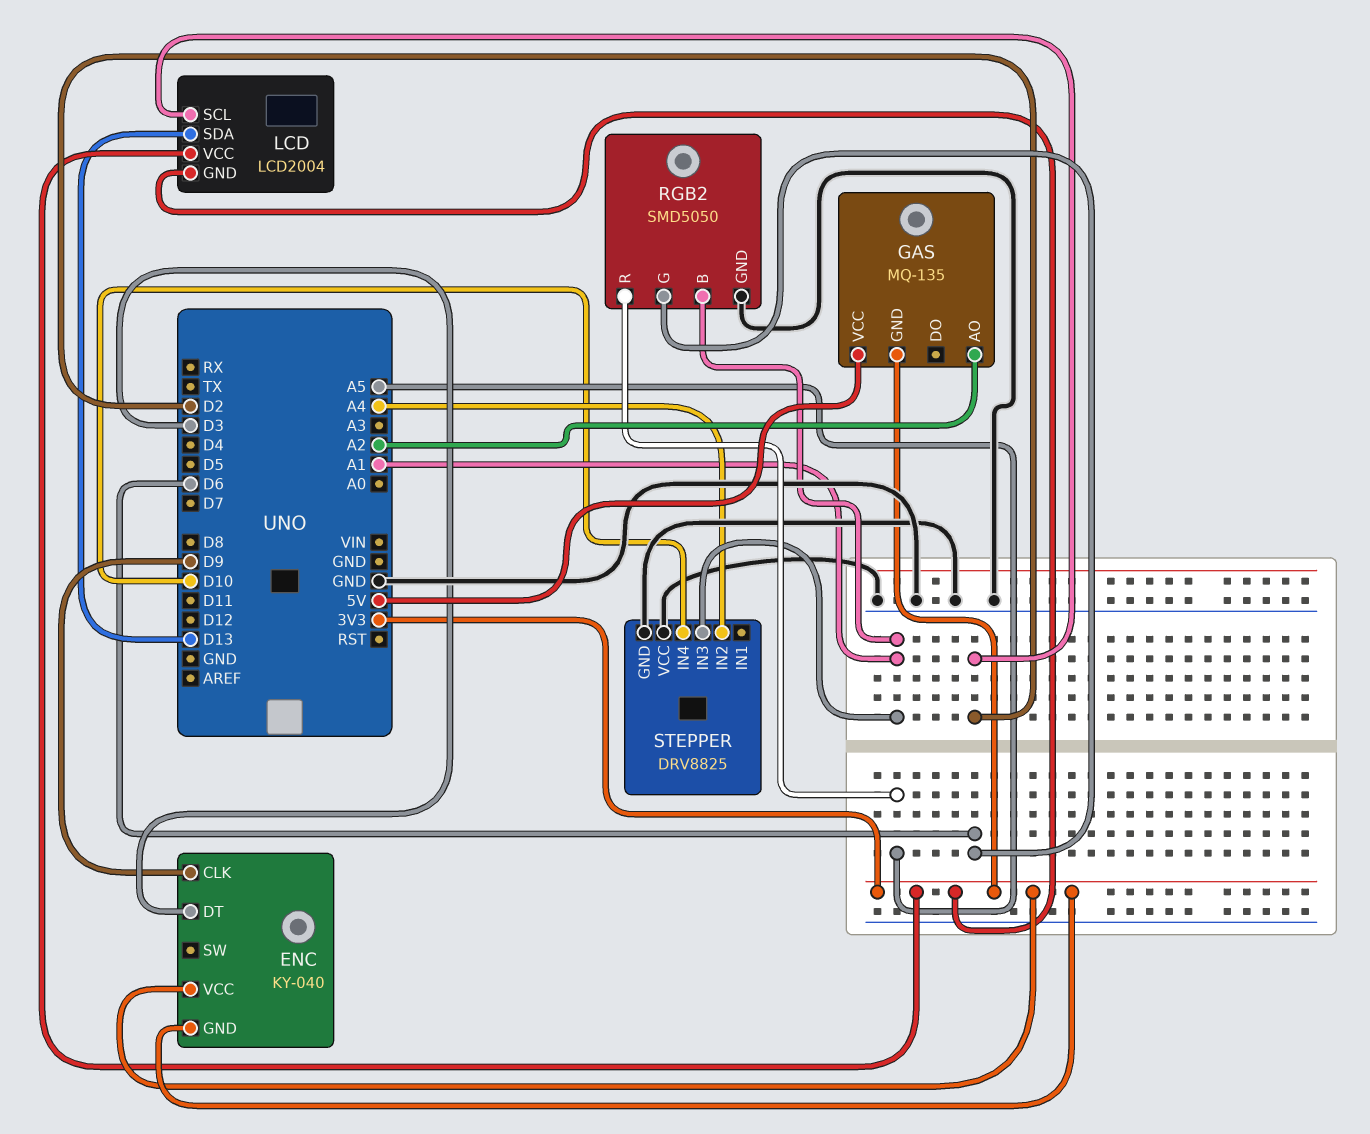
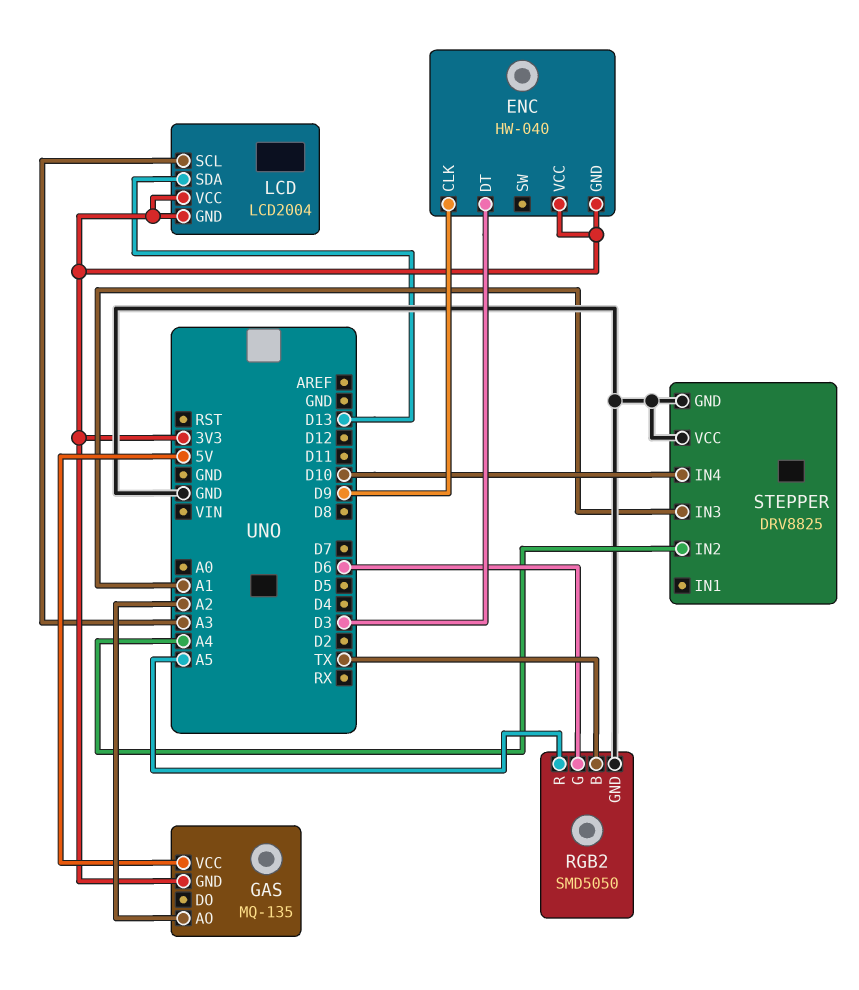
ENC: KY-040 -> HW-040
LCD pin SCL: D2 -> A3
RGB2 pin B: A1 -> TX

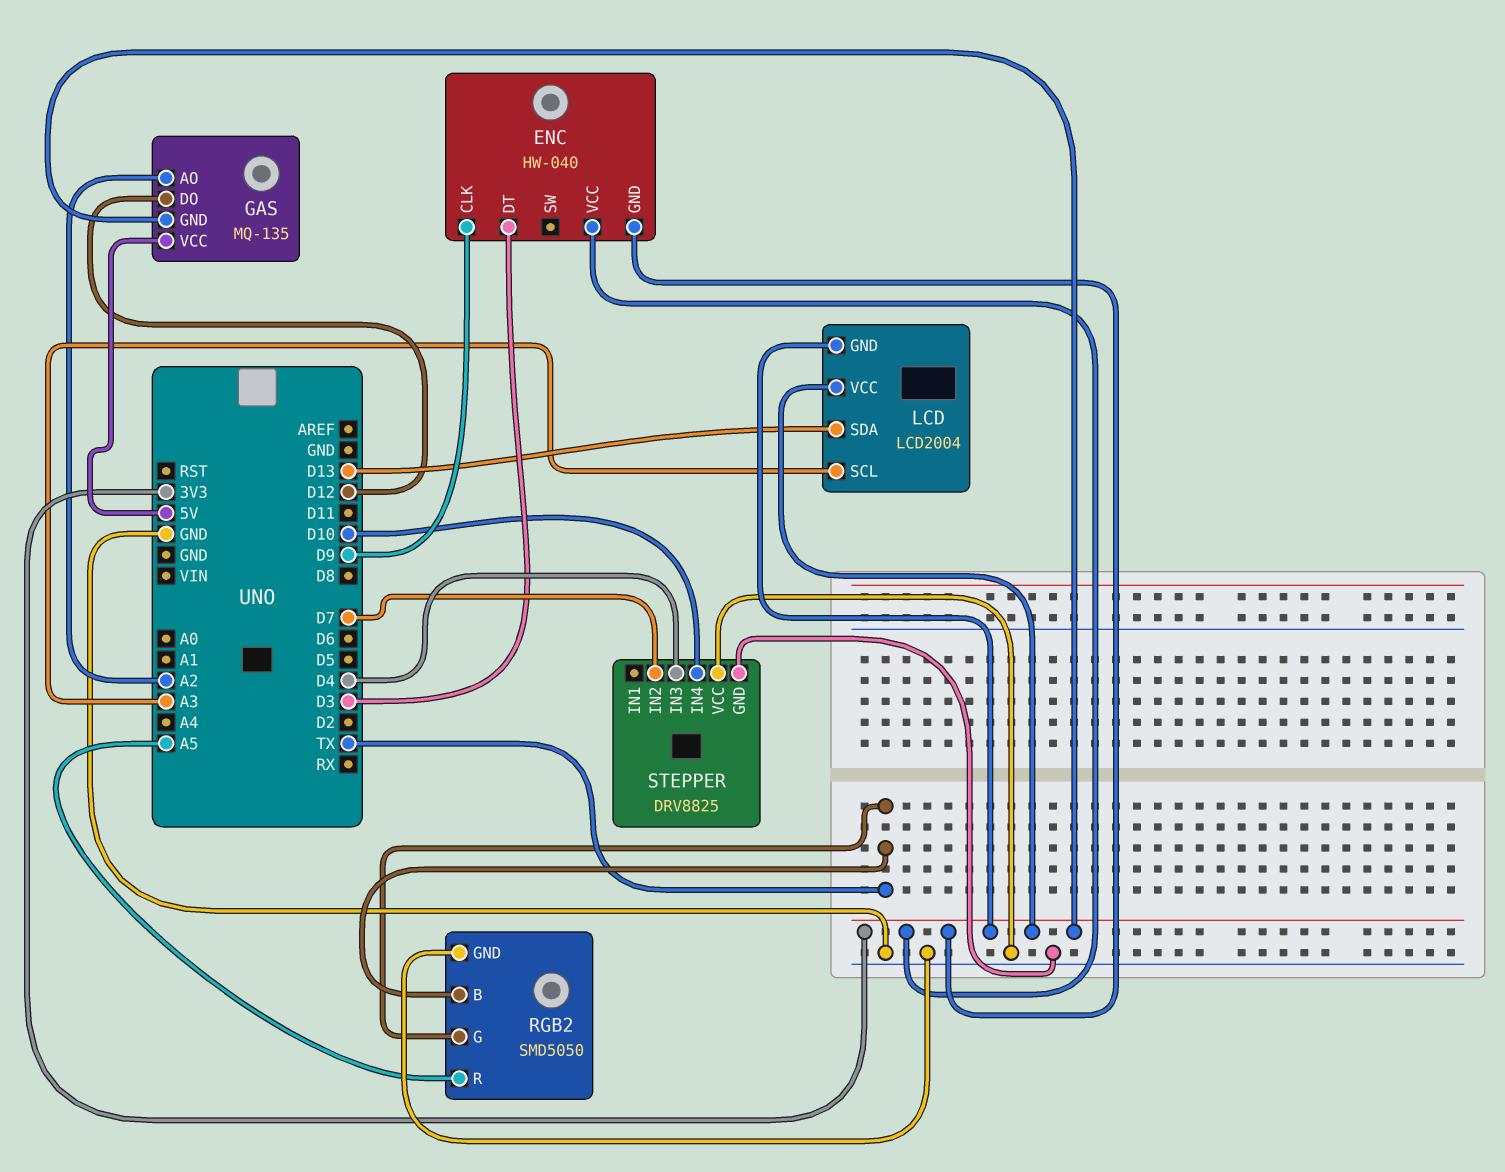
GAS pin DO: none -> D12
RGB2 pin G: D6 -> TX
STEPPER pin IN2: A4 -> D7
STEPPER pin IN3: A1 -> D4

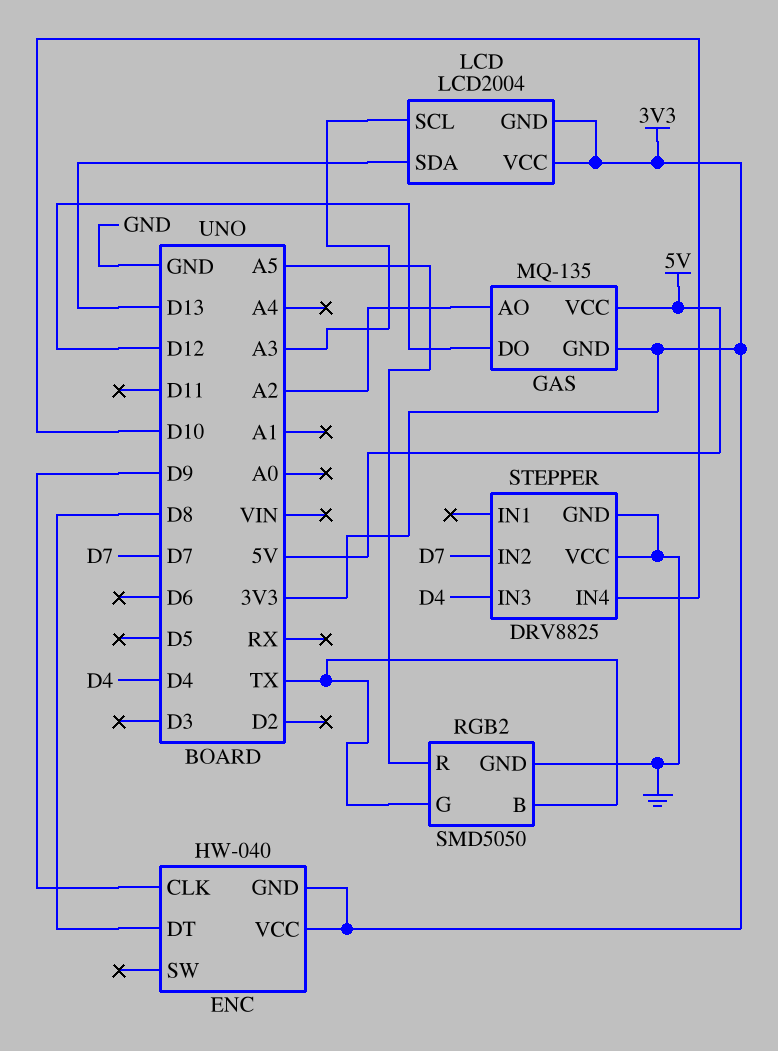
ENC pin DT: D3 -> D8

